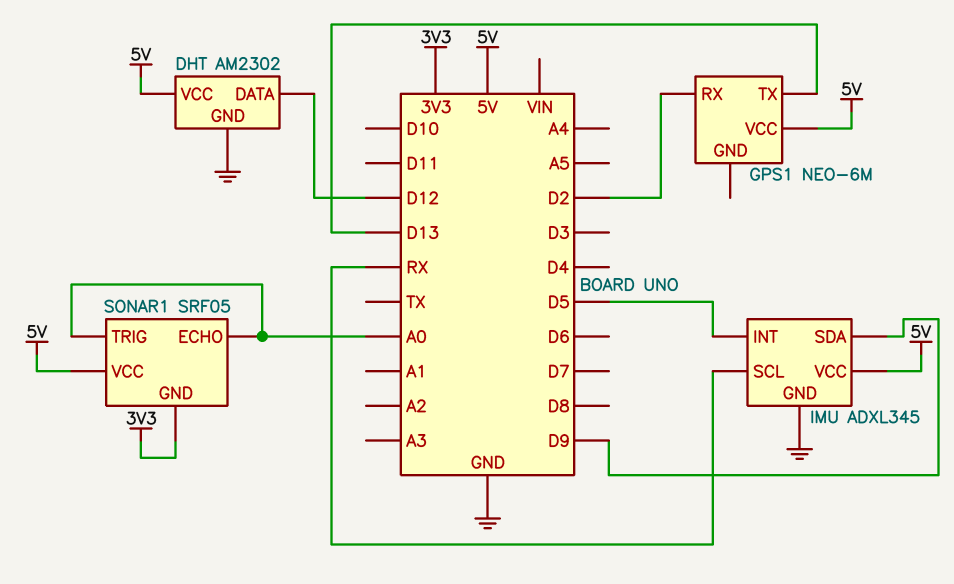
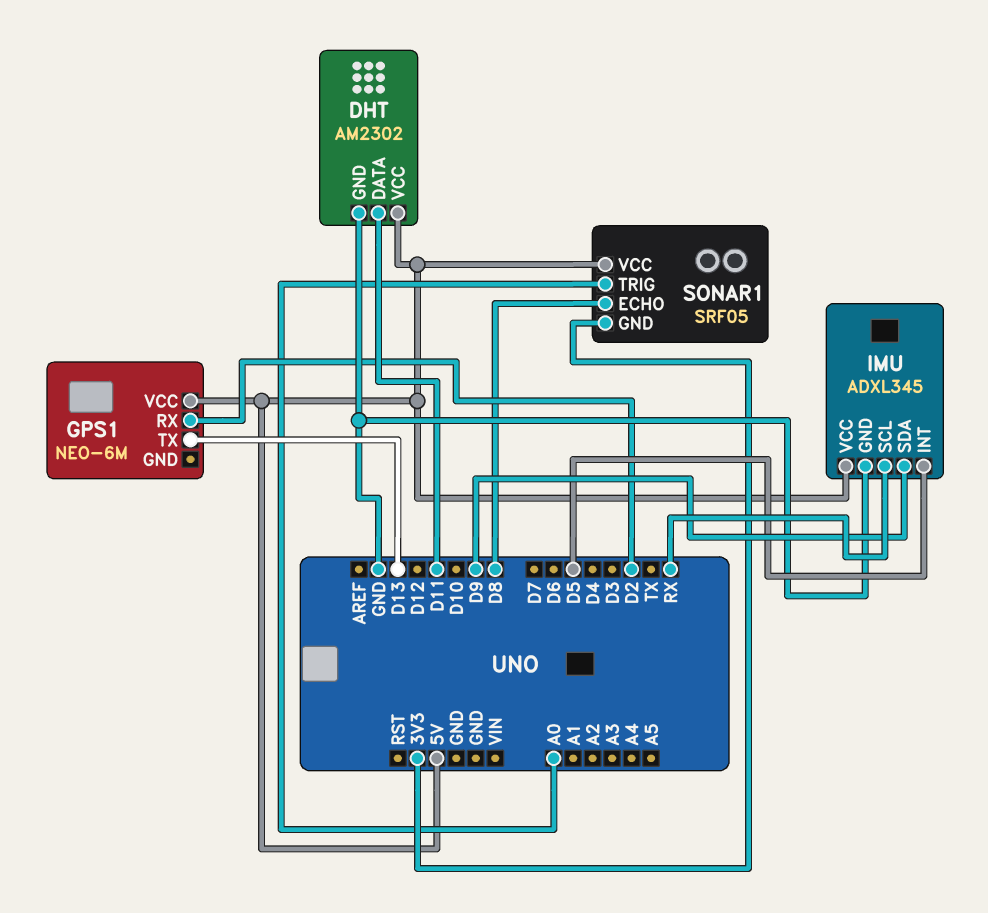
DHT pin DATA: D12 -> D11
SONAR1 pin ECHO: A0 -> D8

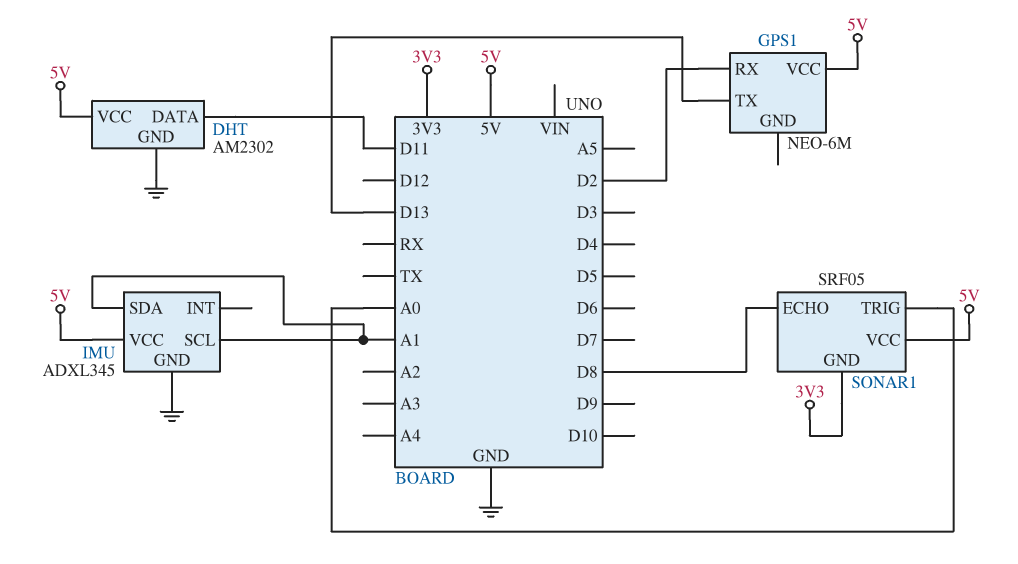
IMU pin INT: D5 -> none
IMU pin SCL: RX -> A1
IMU pin SDA: D9 -> A1

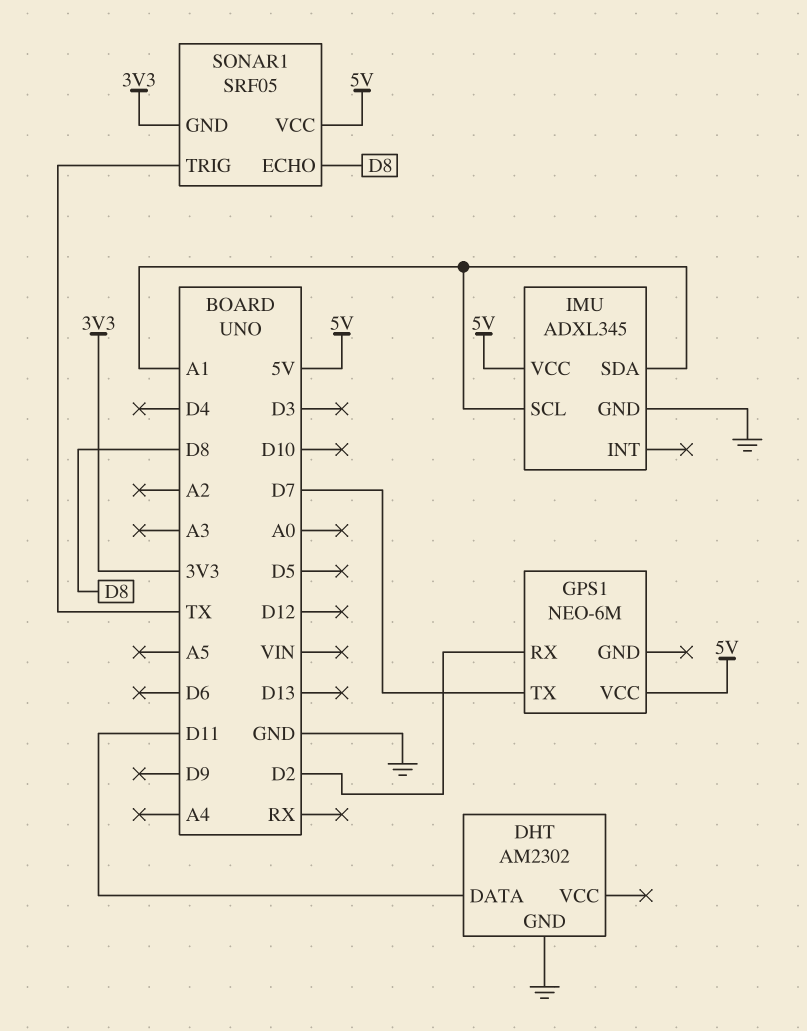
DHT pin VCC: 5V -> none
GPS1 pin TX: D13 -> D7
SONAR1 pin TRIG: A0 -> TX

